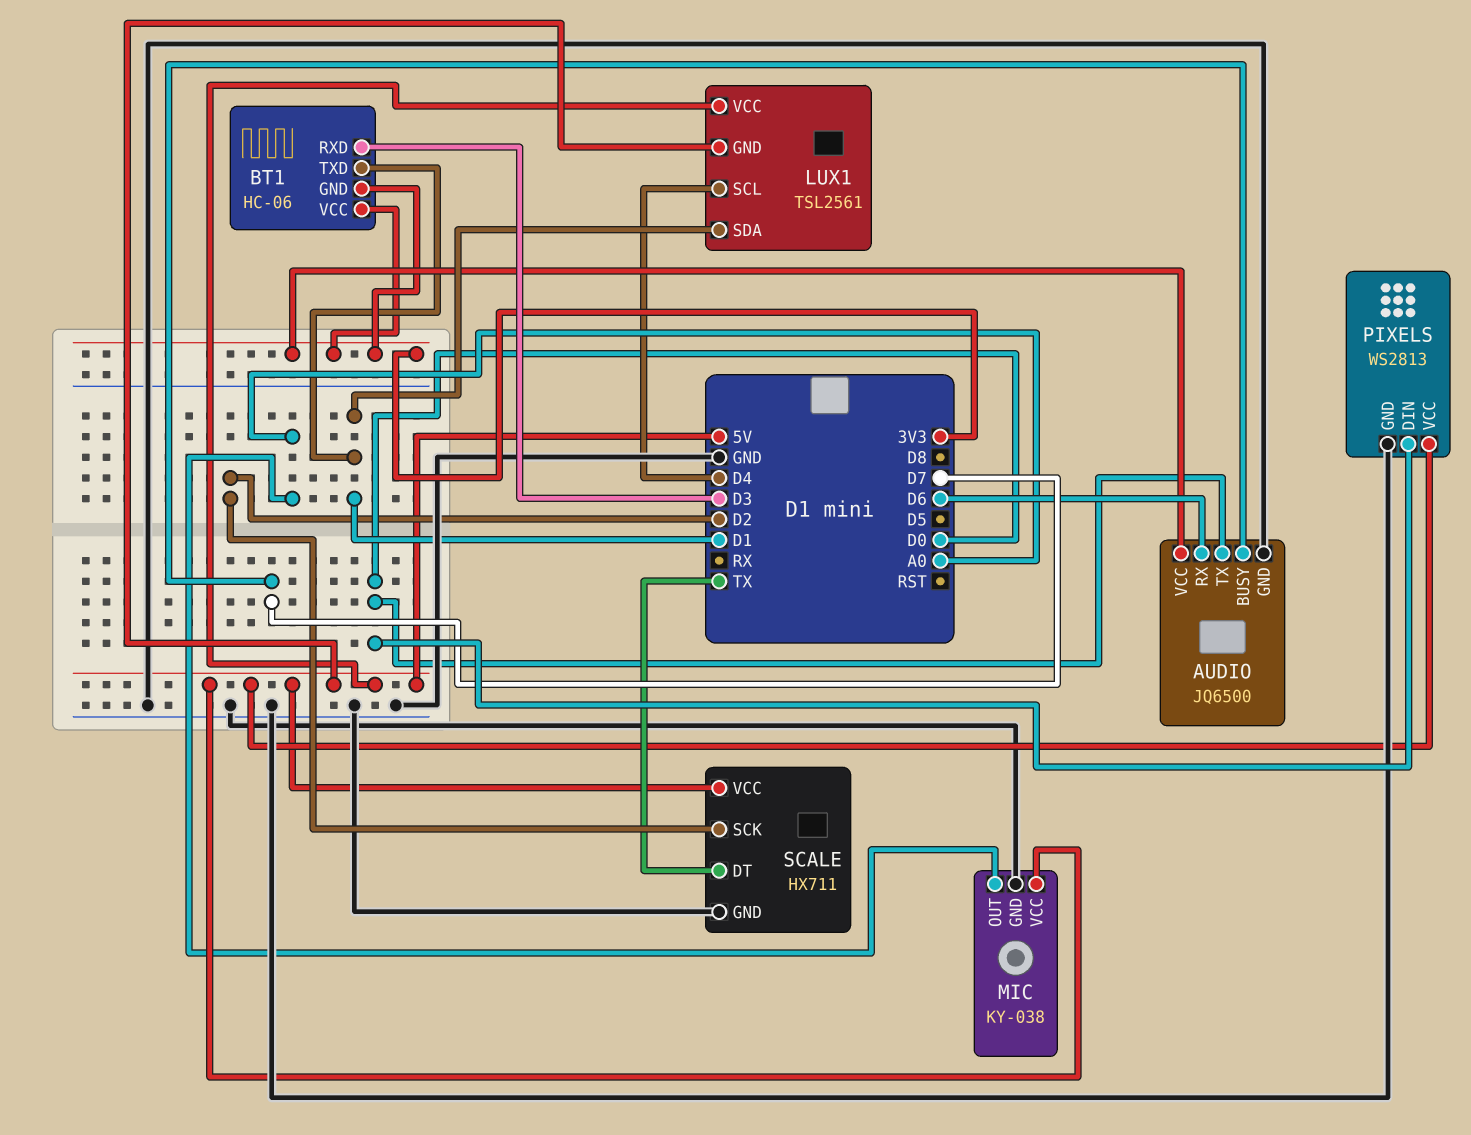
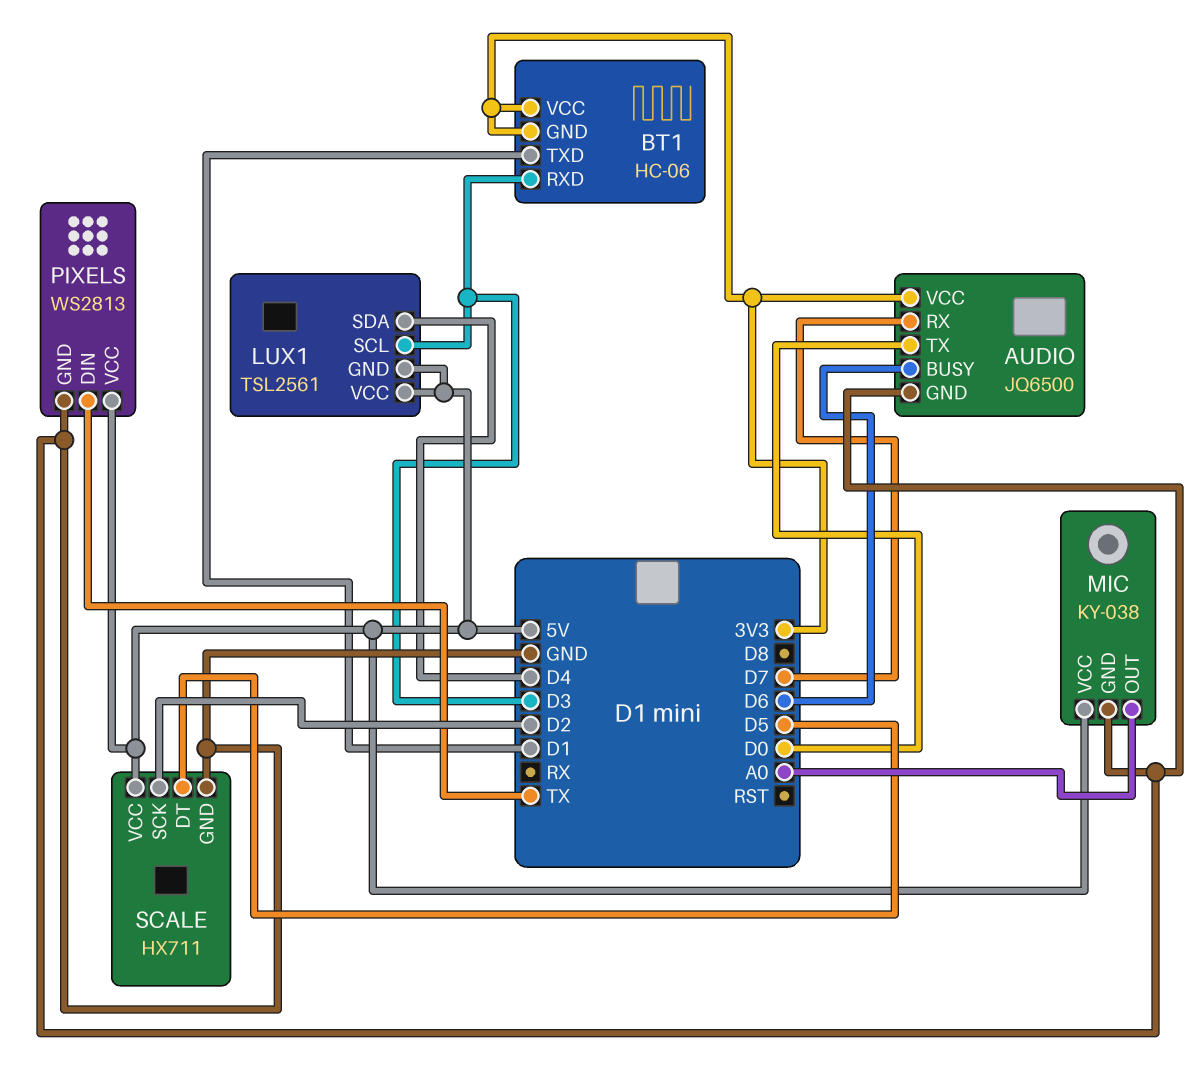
AUDIO pin BUSY: D7 -> D6
AUDIO pin RX: D6 -> D7
LUX1 pin SCL: D4 -> D3
LUX1 pin SDA: D1 -> D4
PIXELS pin DIN: D0 -> TX
SCALE pin DT: TX -> D5

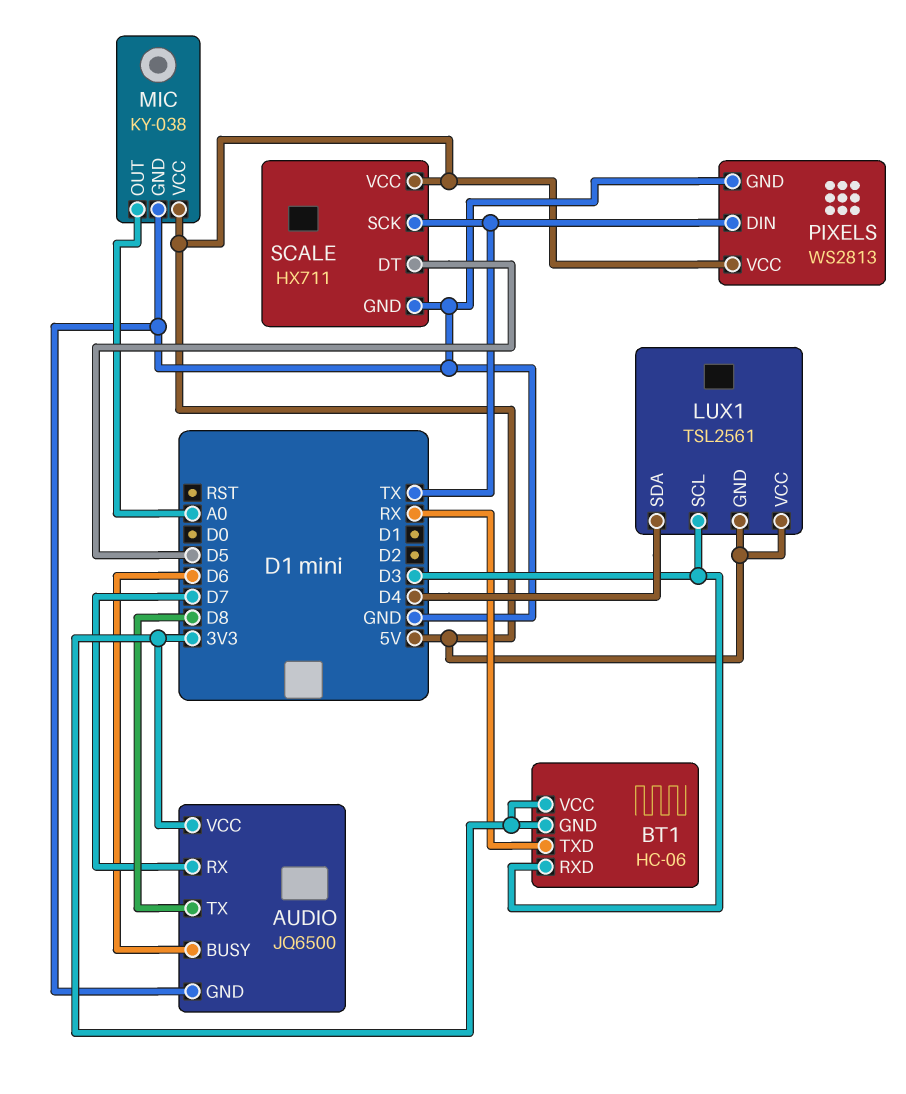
AUDIO pin TX: D0 -> D8
BT1 pin TXD: D1 -> RX
SCALE pin SCK: D2 -> TX

